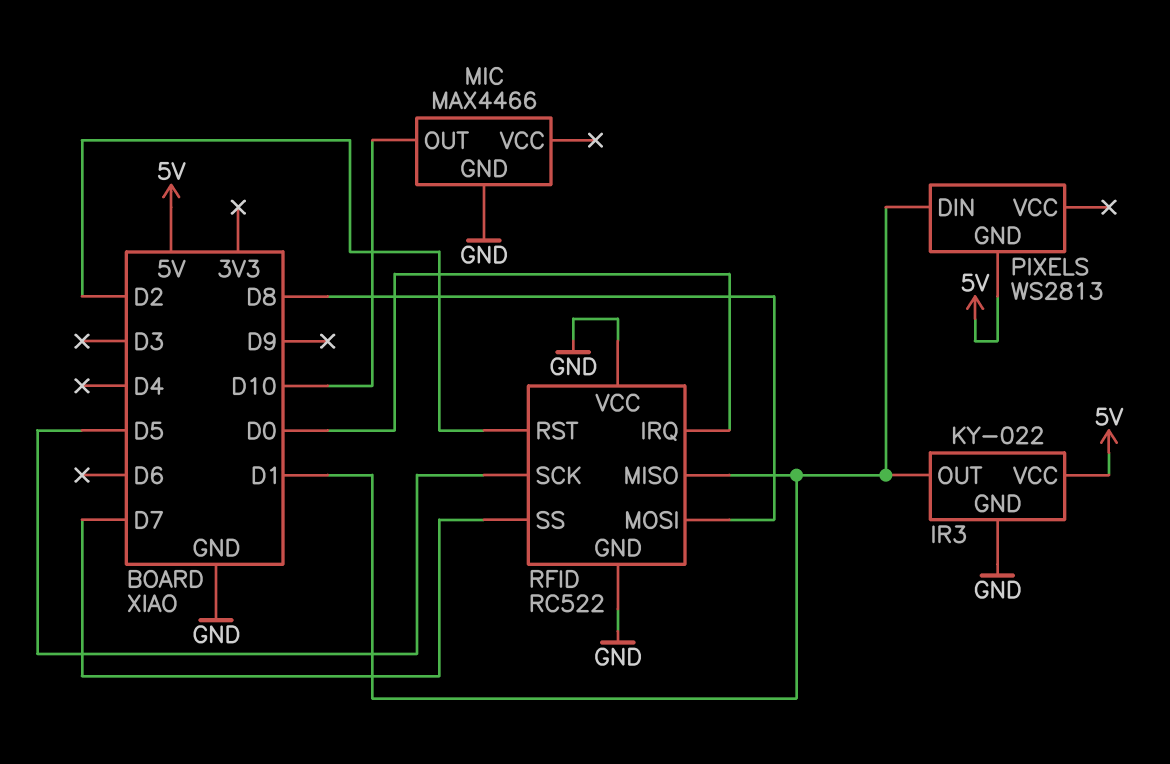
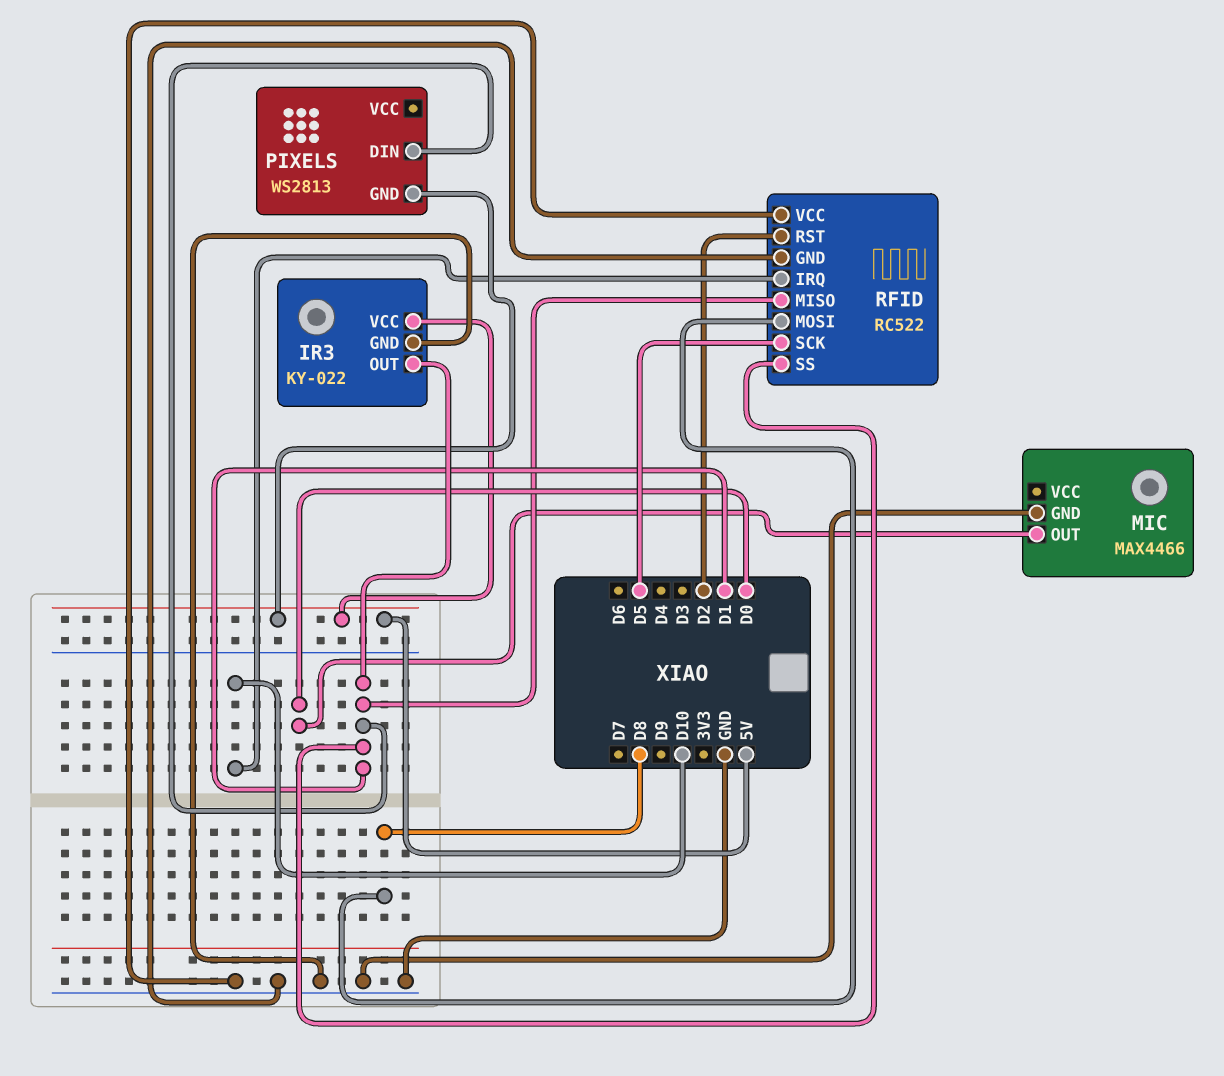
MIC pin OUT: D10 -> D0
RFID pin IRQ: D0 -> D10
RFID pin SS: D7 -> D1

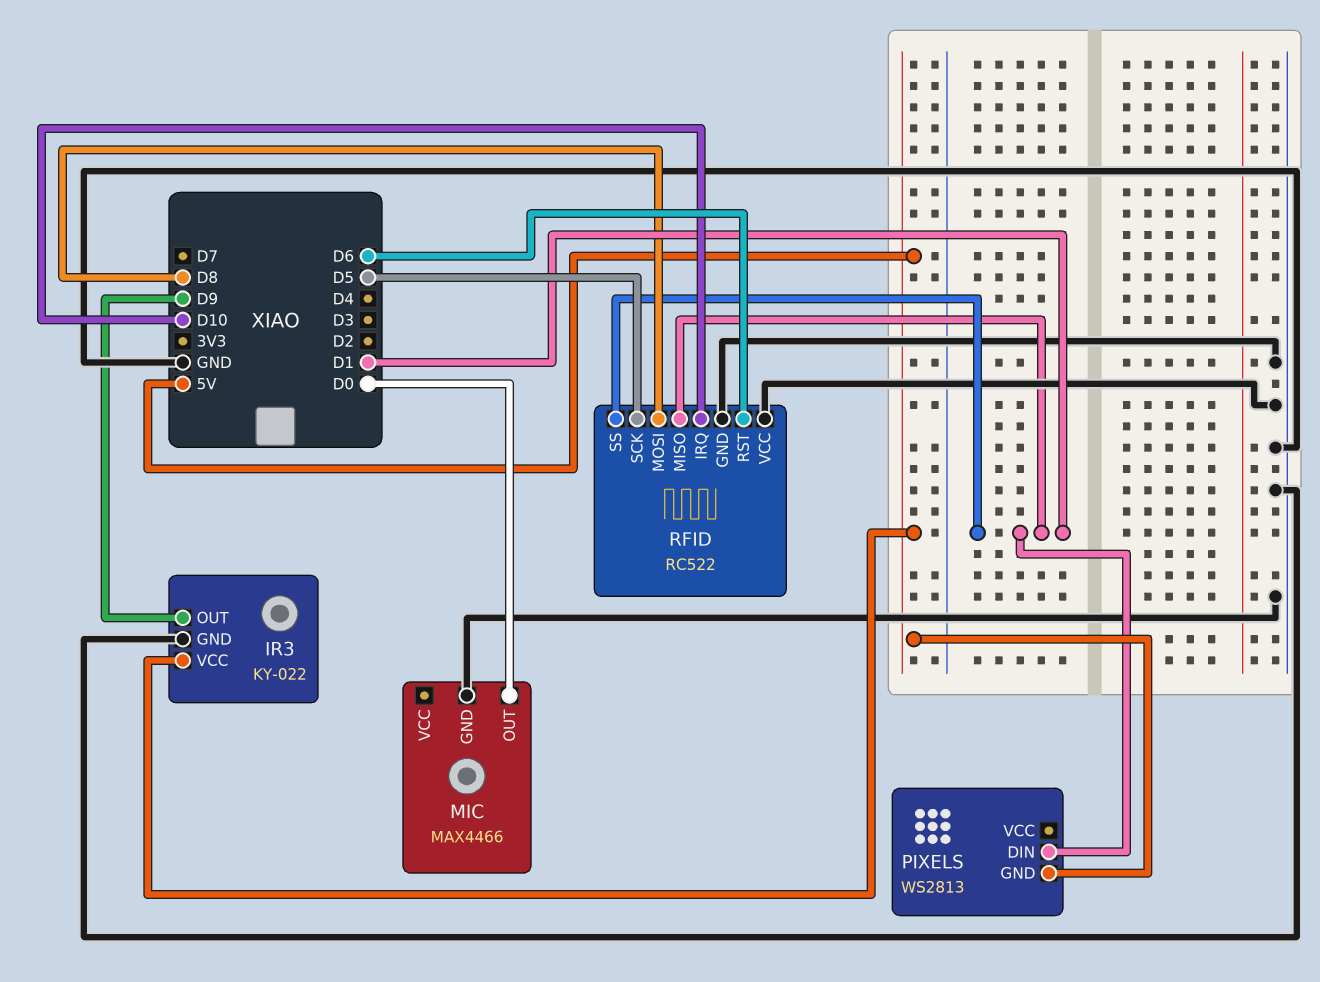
IR3 pin OUT: D1 -> D9
RFID pin RST: D2 -> D6

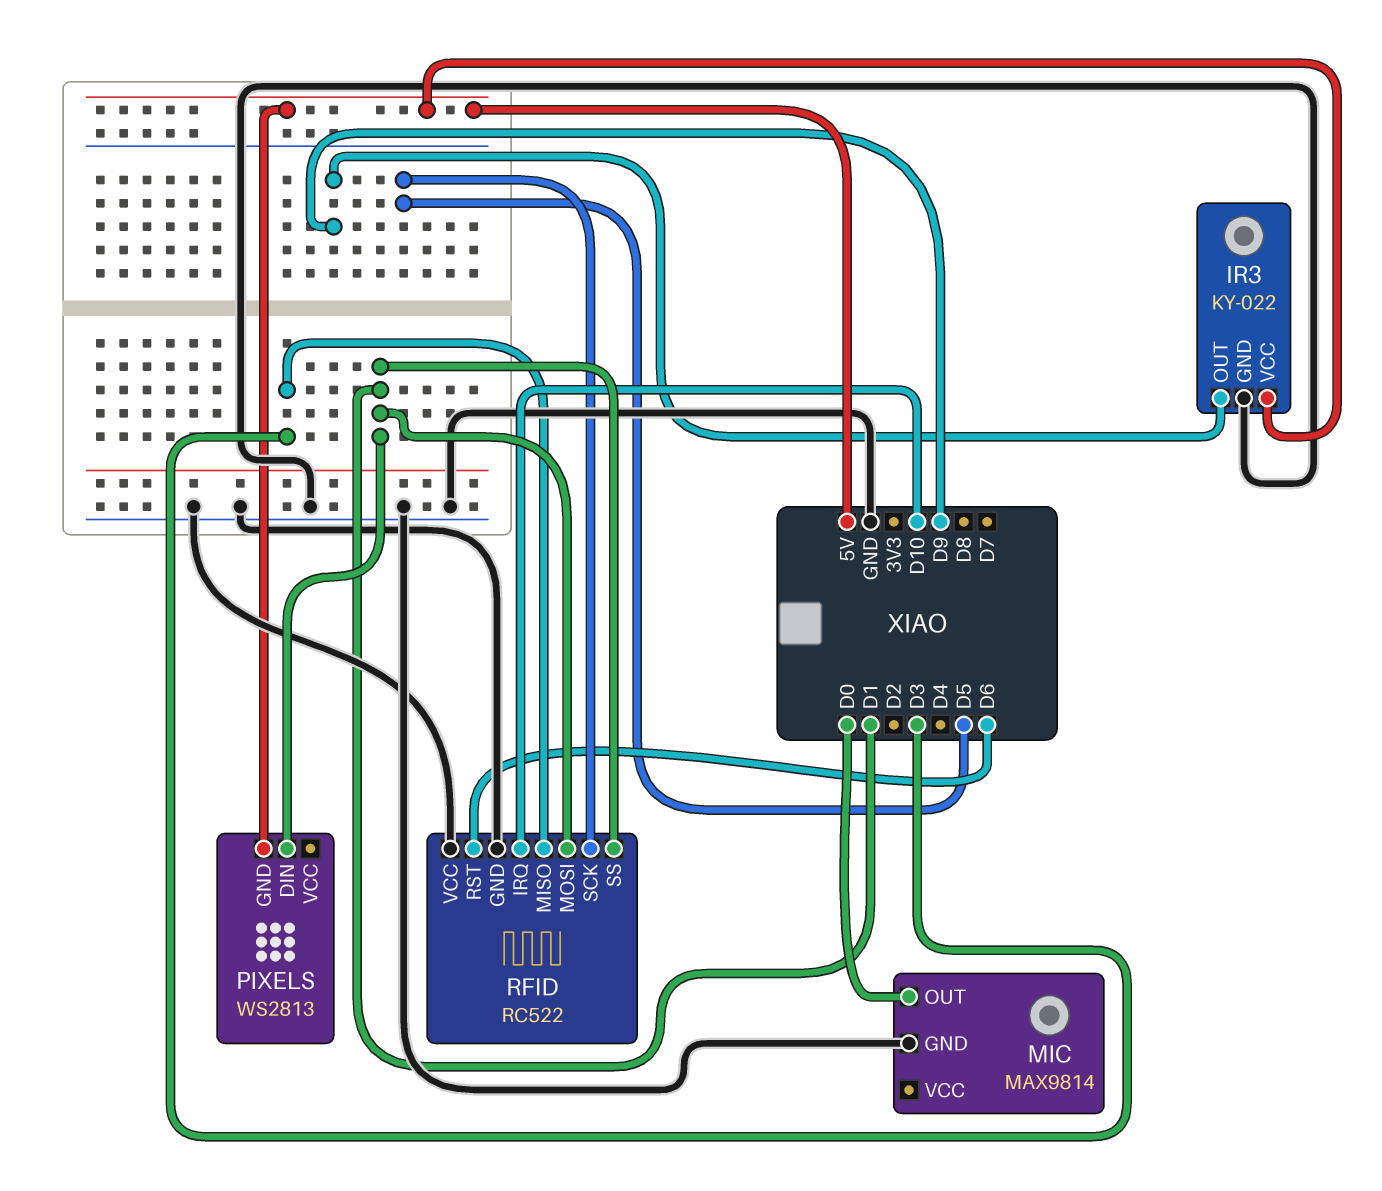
MIC: MAX4466 -> MAX9814
RFID pin MISO: D1 -> D3
RFID pin MOSI: D8 -> D1

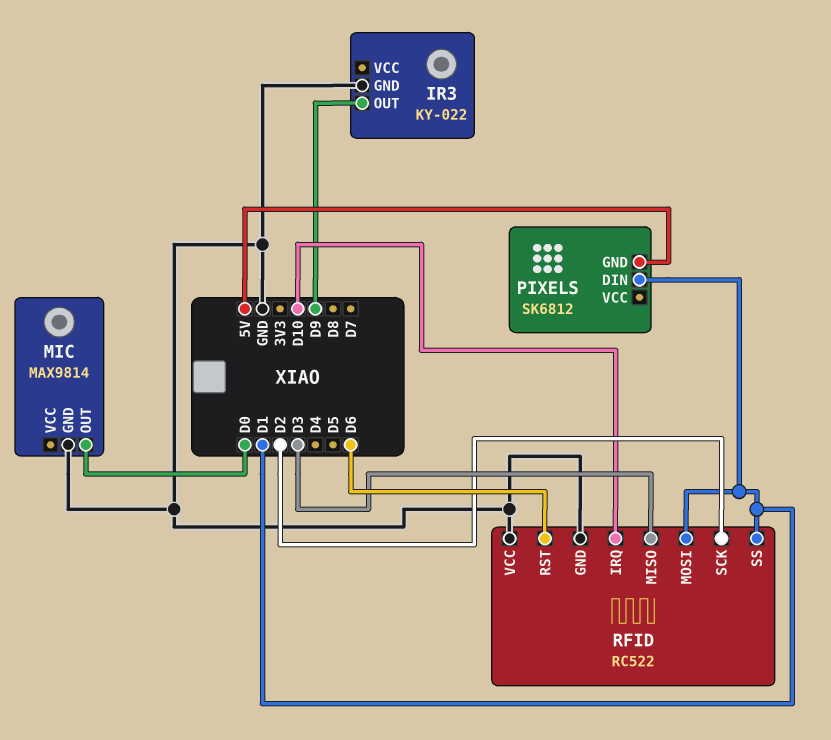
IR3 pin VCC: 5V -> none
PIXELS: WS2813 -> SK6812
RFID pin SCK: D5 -> D2

